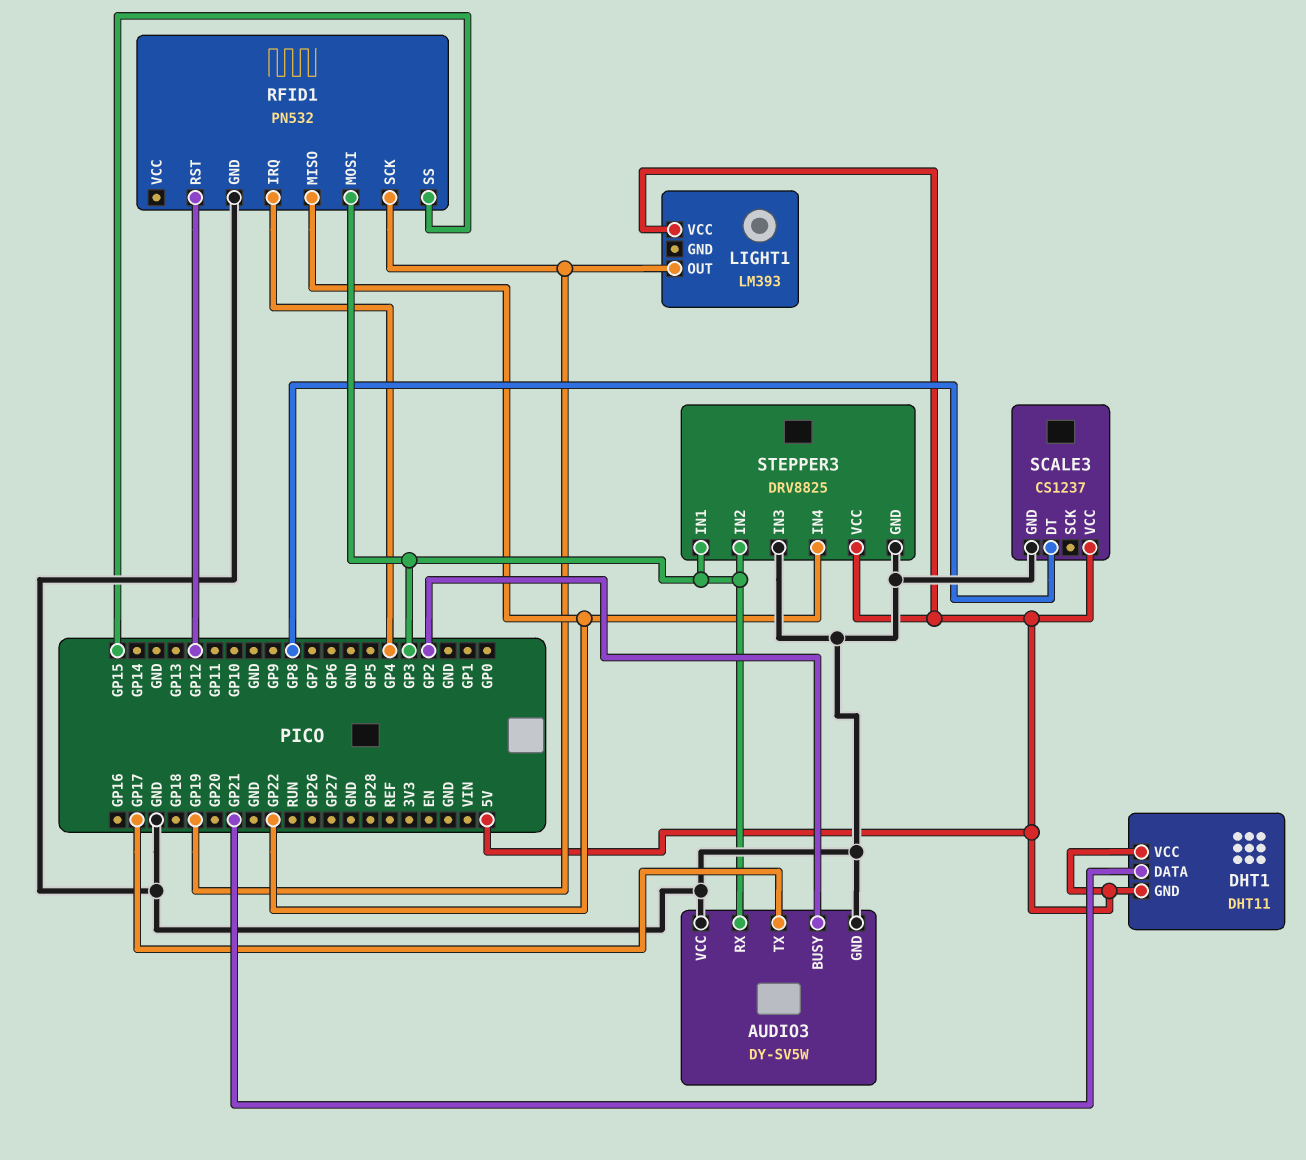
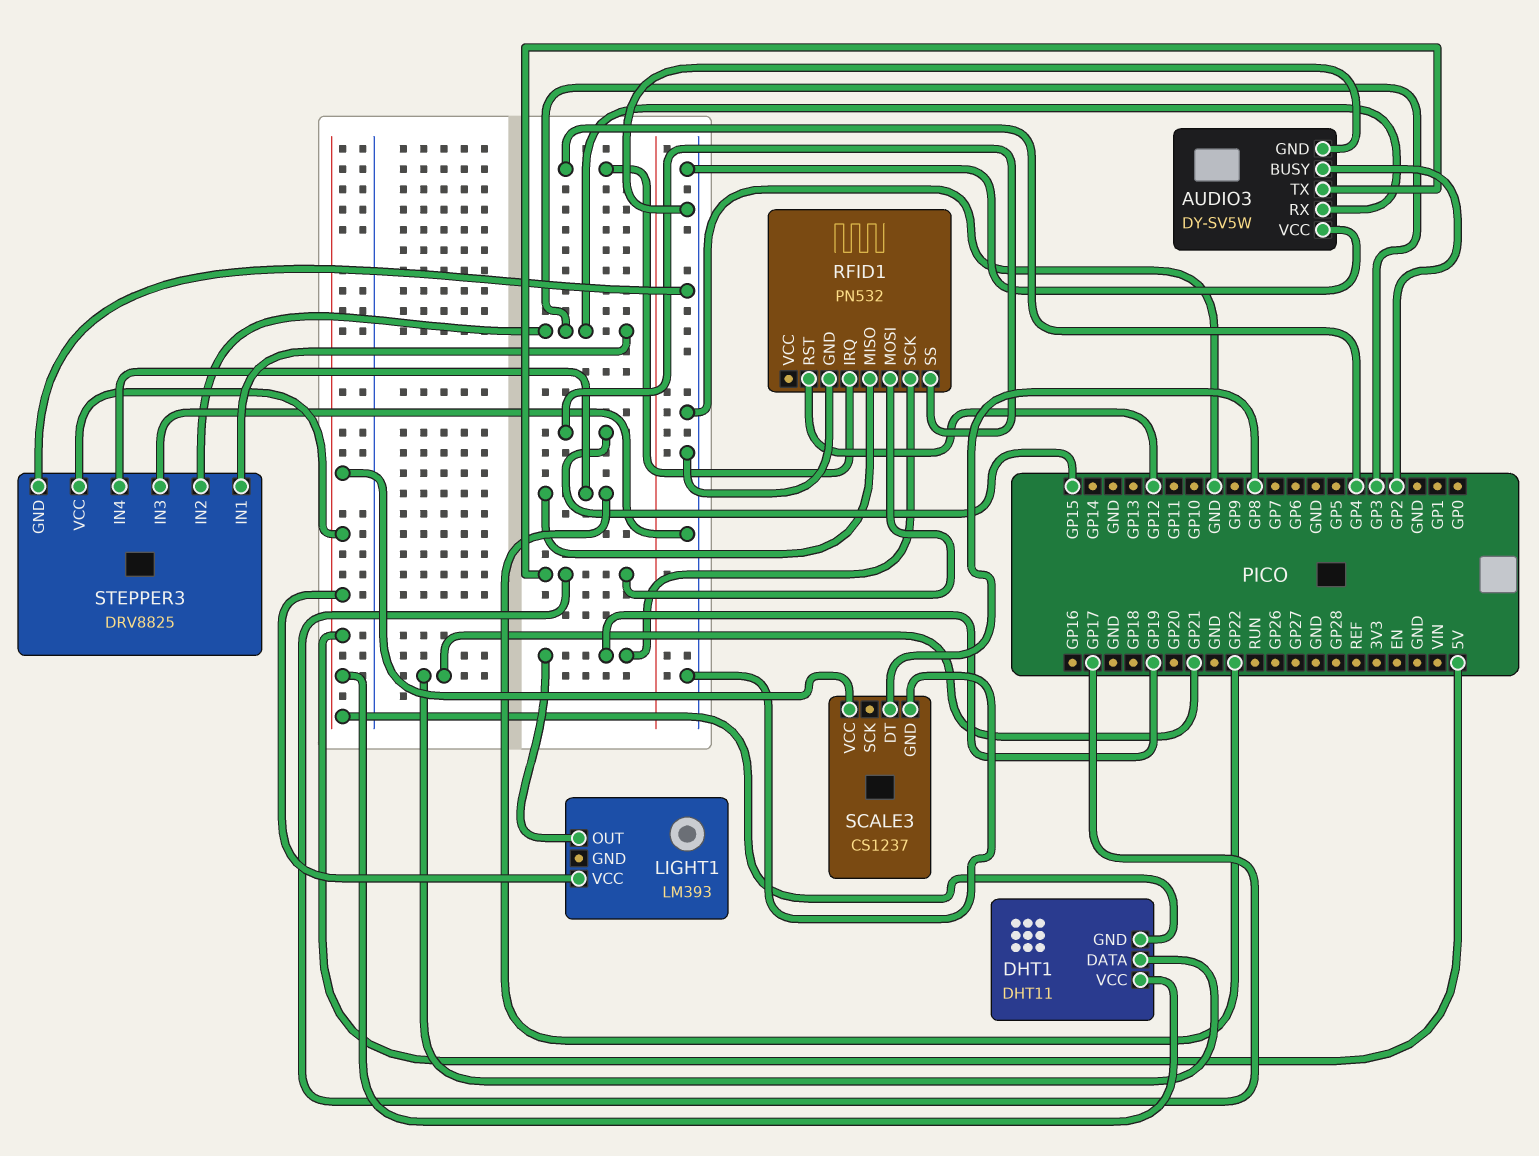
RFID1 pin MOSI: GP3 -> GP17

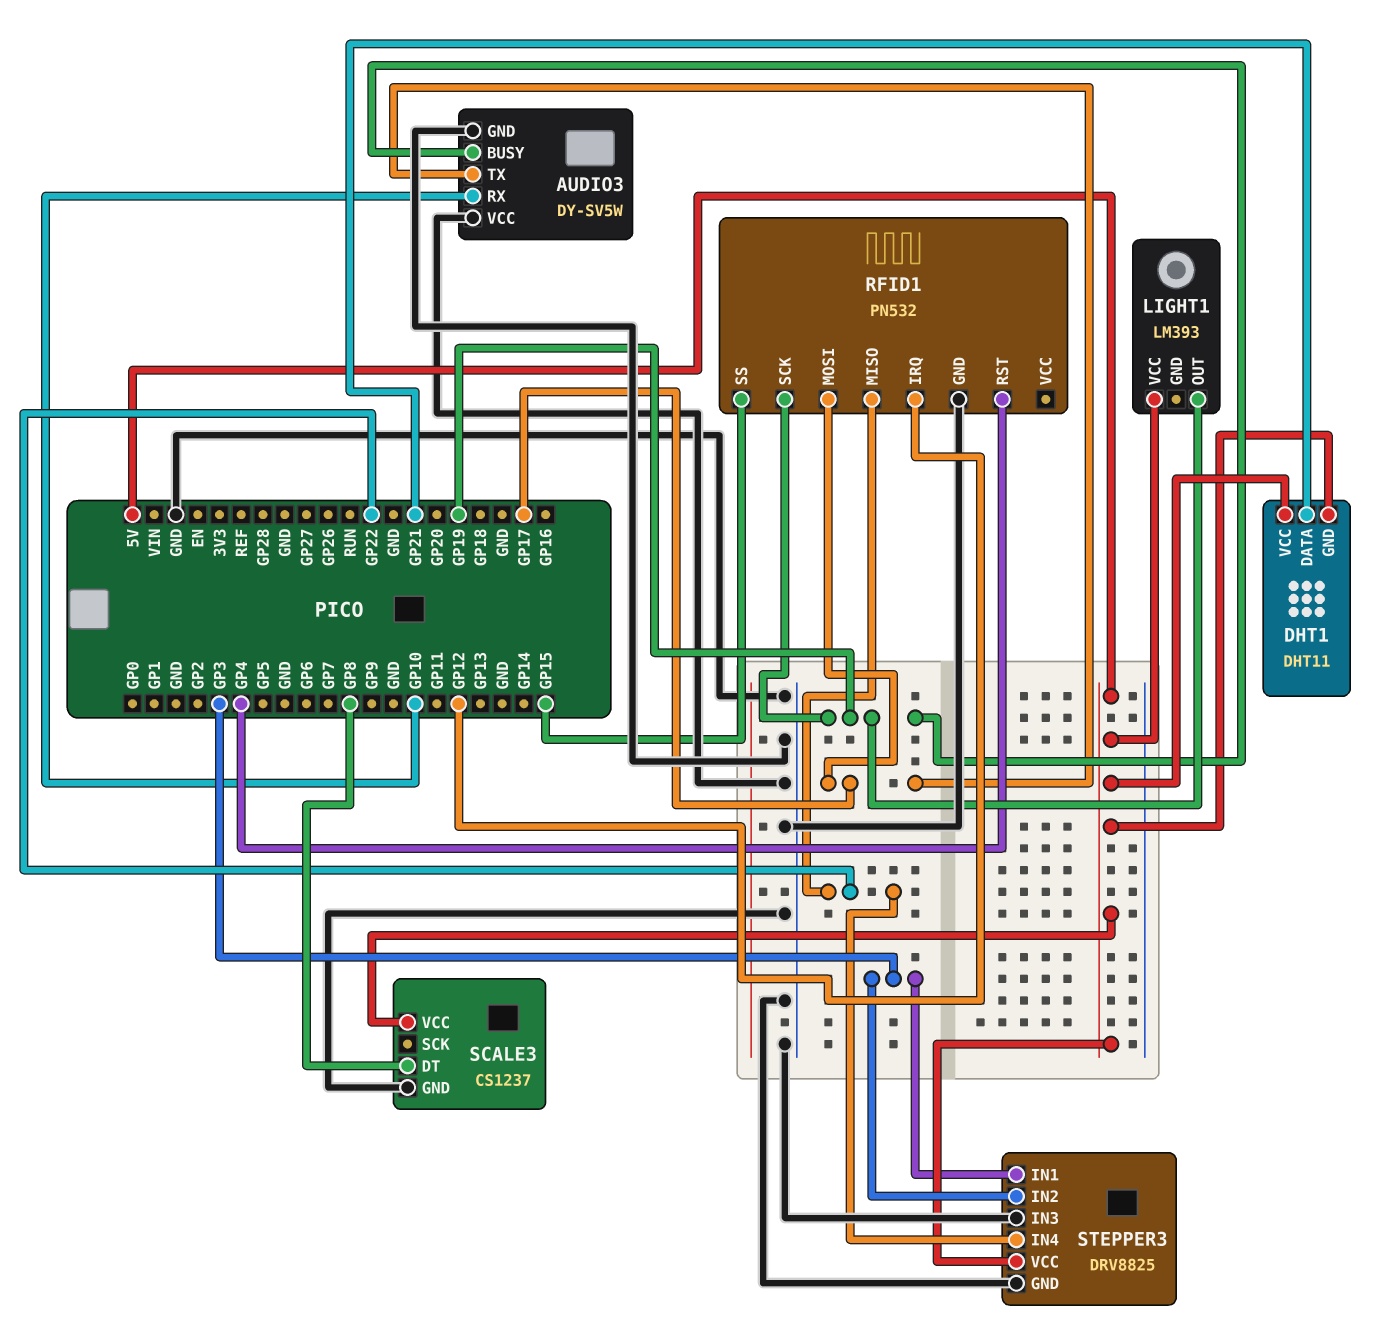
AUDIO3 pin BUSY: GP2 -> GP19
AUDIO3 pin RX: GP3 -> GP10
RFID1 pin IRQ: GP4 -> GP12
RFID1 pin RST: GP12 -> GP4

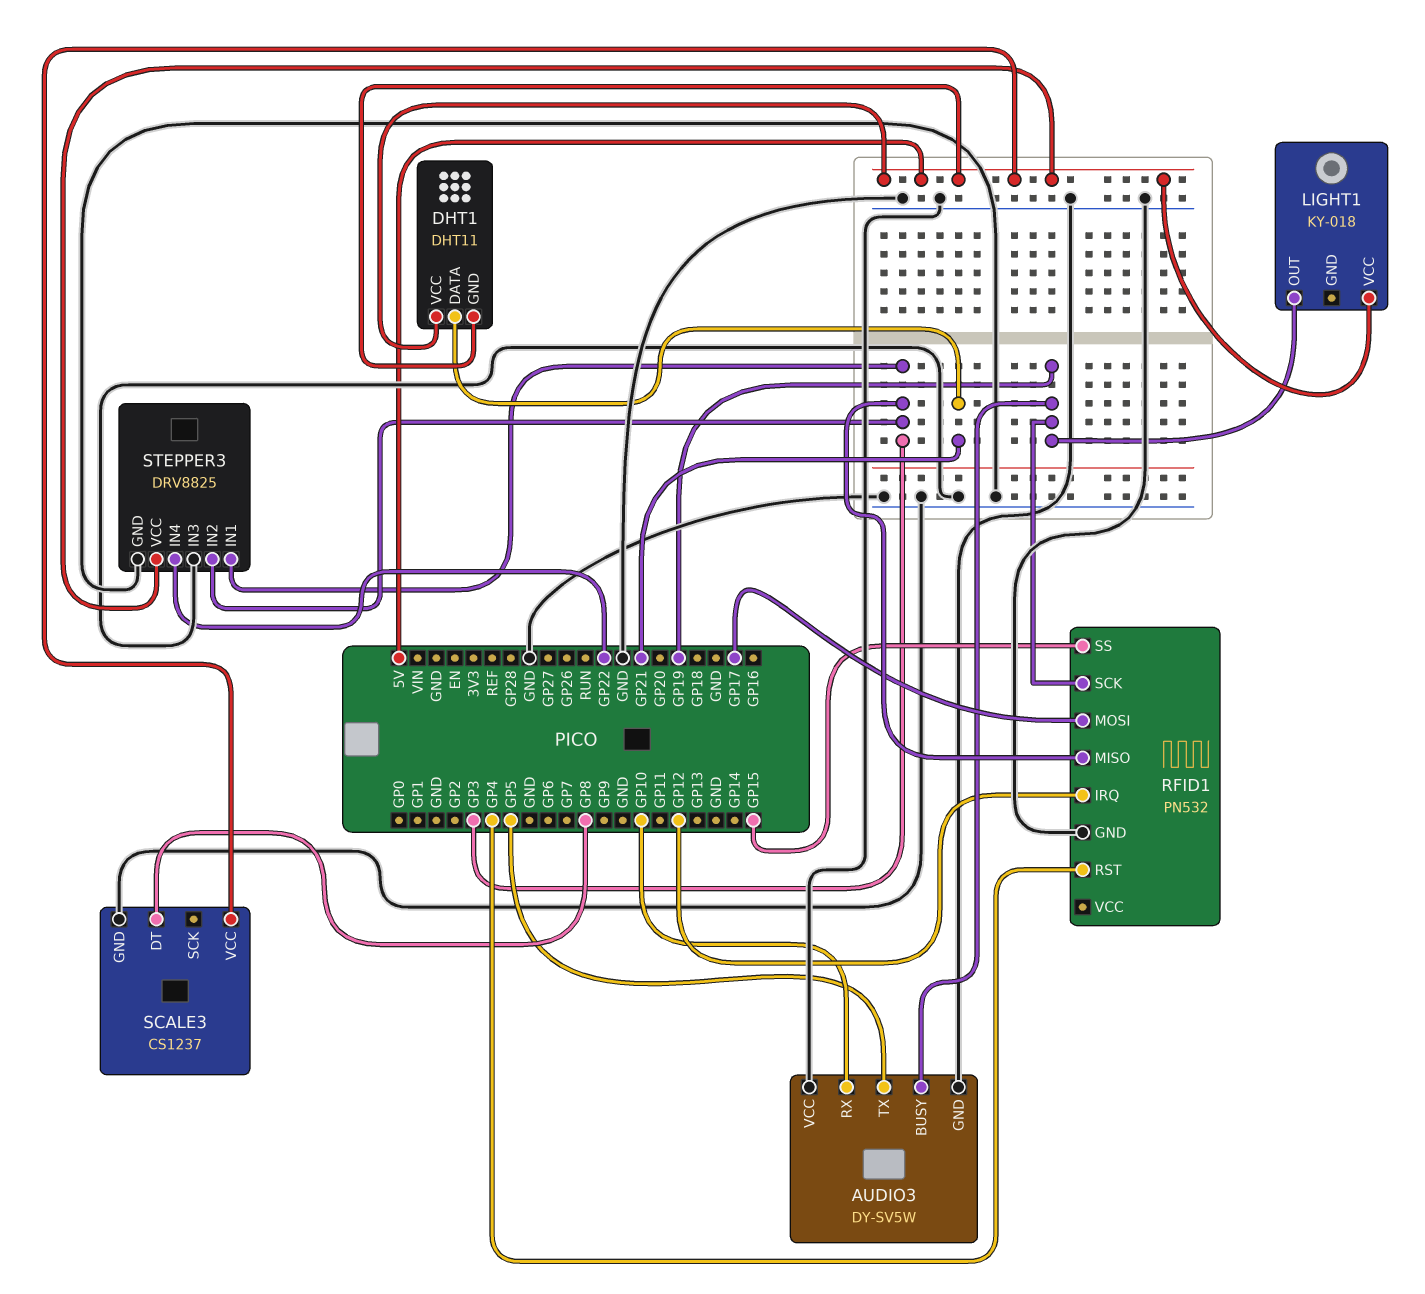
AUDIO3 pin TX: GP17 -> GP5
LIGHT1: LM393 -> KY-018
RFID1 pin MISO: GP22 -> GP3

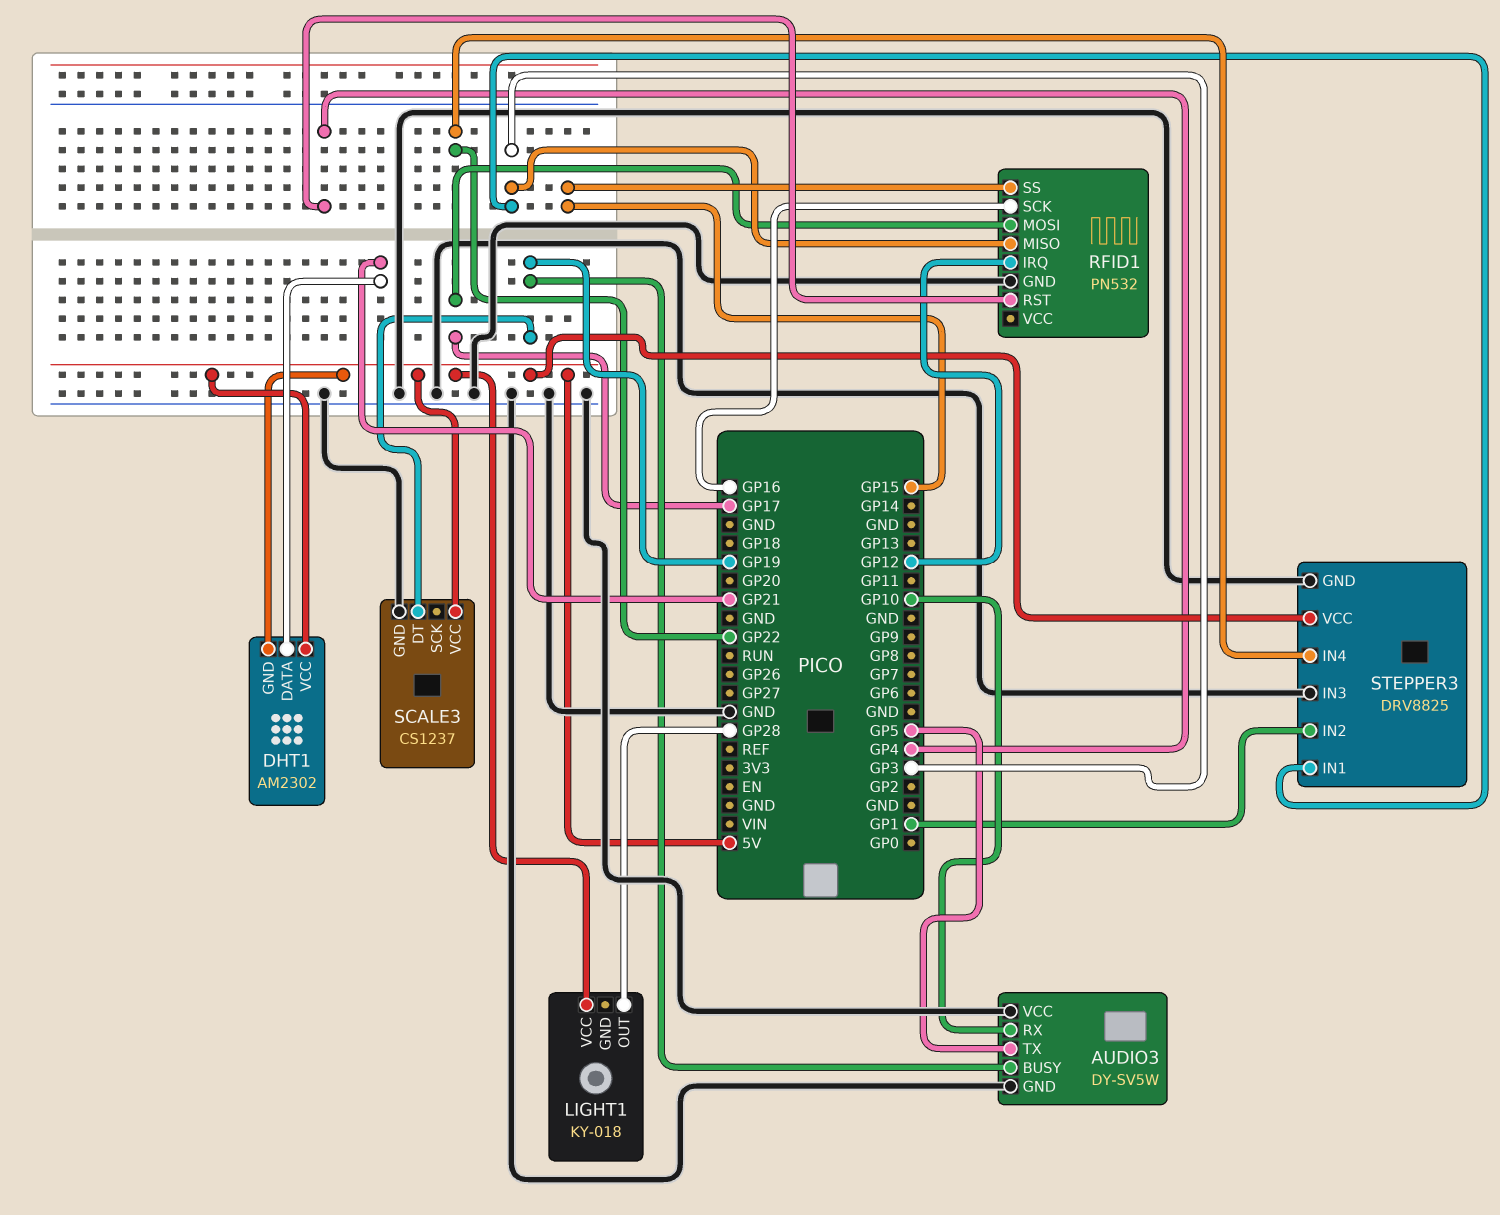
DHT1: DHT11 -> AM2302
LIGHT1 pin OUT: GP19 -> GP28
RFID1 pin SCK: GP19 -> GP16
SCALE3 pin DT: GP8 -> GP19
STEPPER3 pin IN2: GP3 -> GP1

